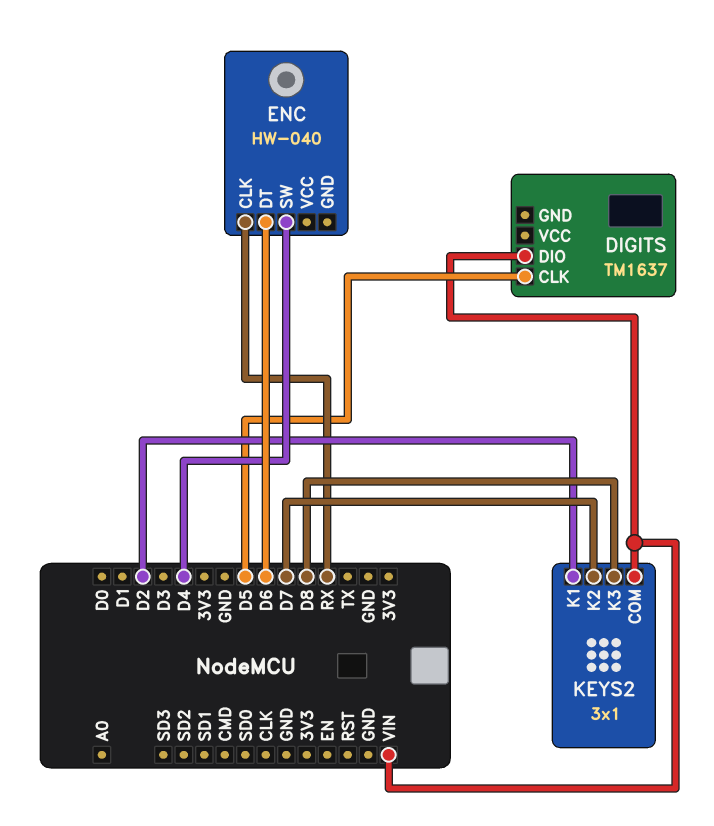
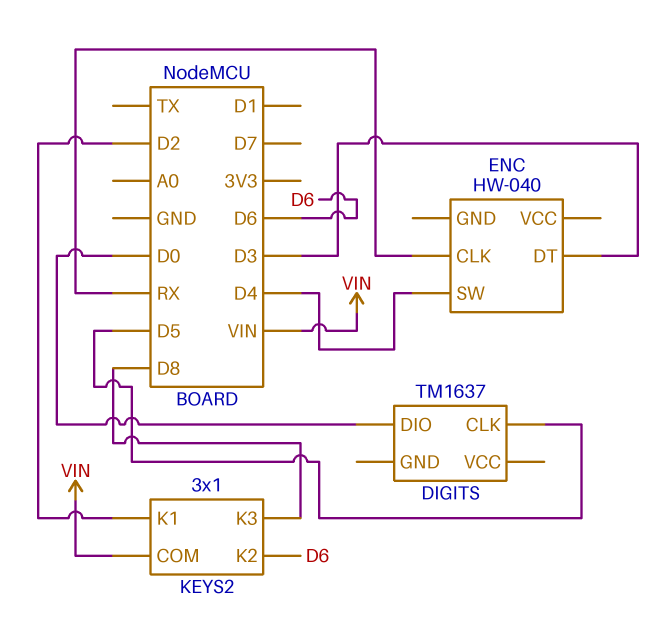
DIGITS pin DIO: VIN -> D0
ENC pin DT: D6 -> D3
KEYS2 pin K2: D7 -> D6

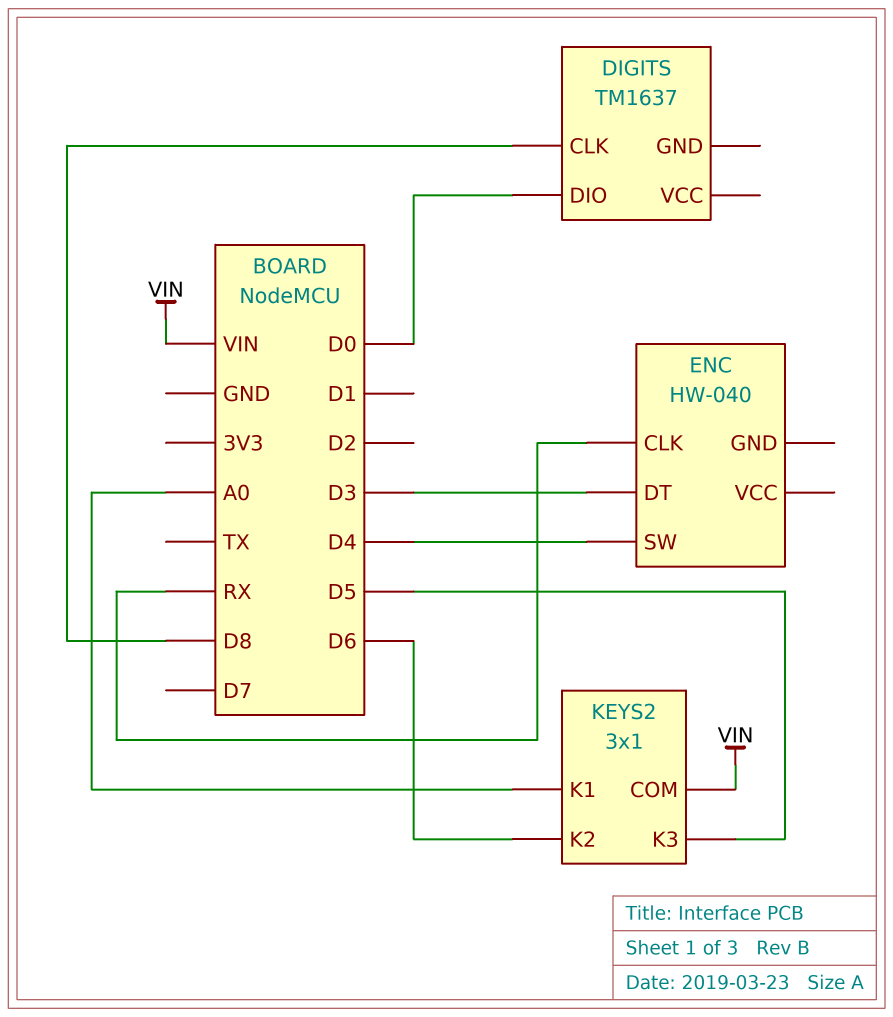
DIGITS pin CLK: D5 -> D8
KEYS2 pin K1: D2 -> A0
KEYS2 pin K3: D8 -> D5

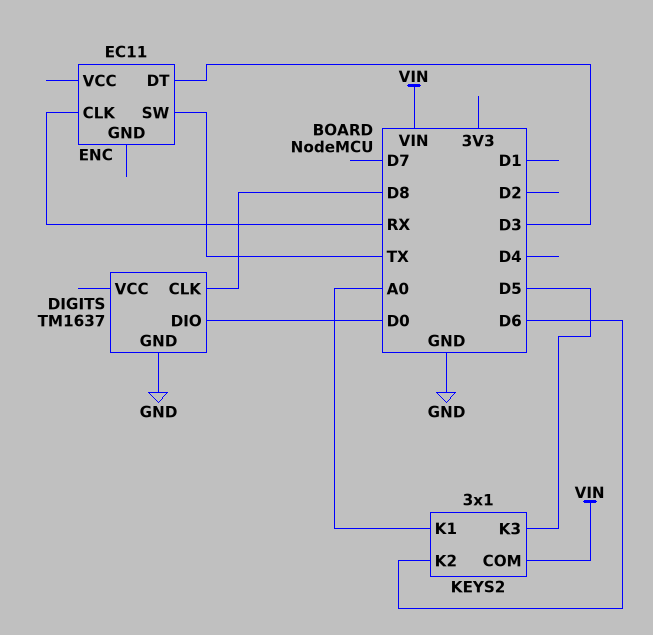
DIGITS pin GND: none -> GND
ENC: HW-040 -> EC11
ENC pin SW: D4 -> TX

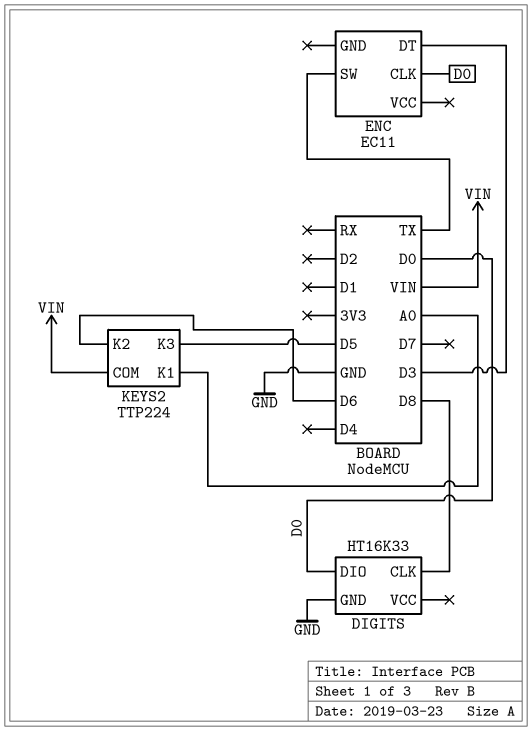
DIGITS: TM1637 -> HT16K33
ENC pin CLK: RX -> D0
KEYS2: 3x1 -> TTP224

